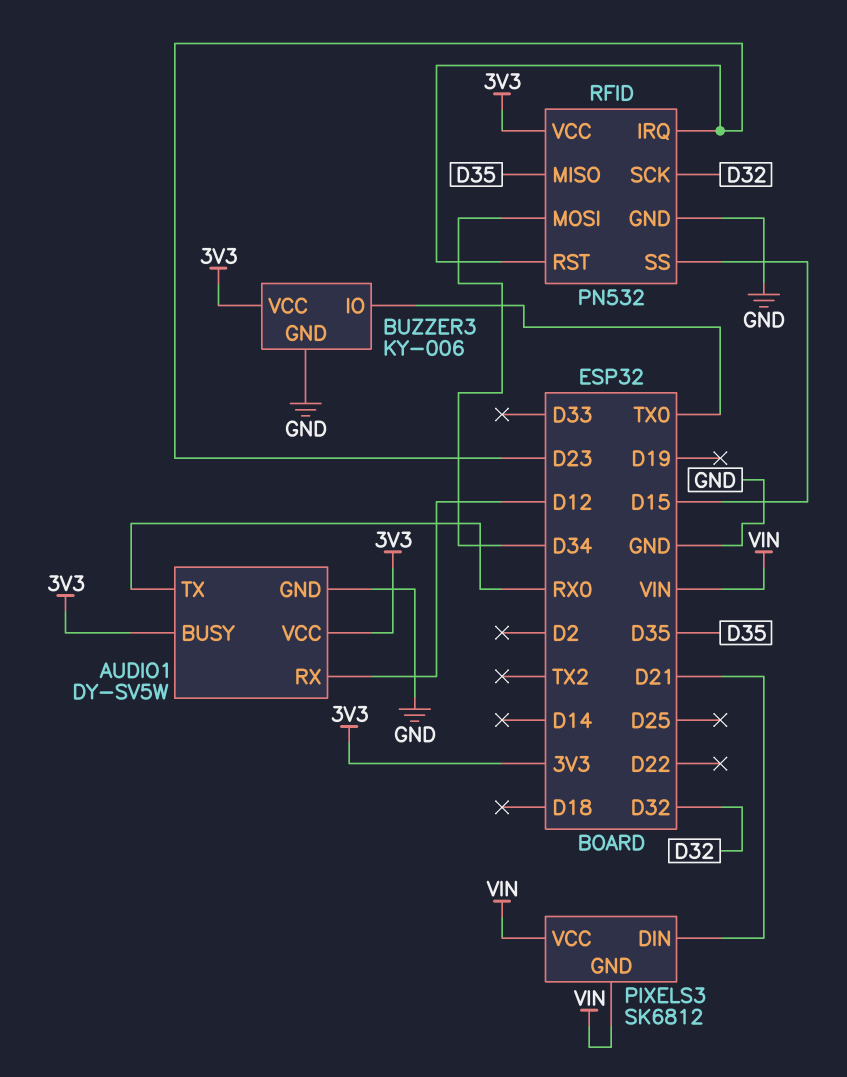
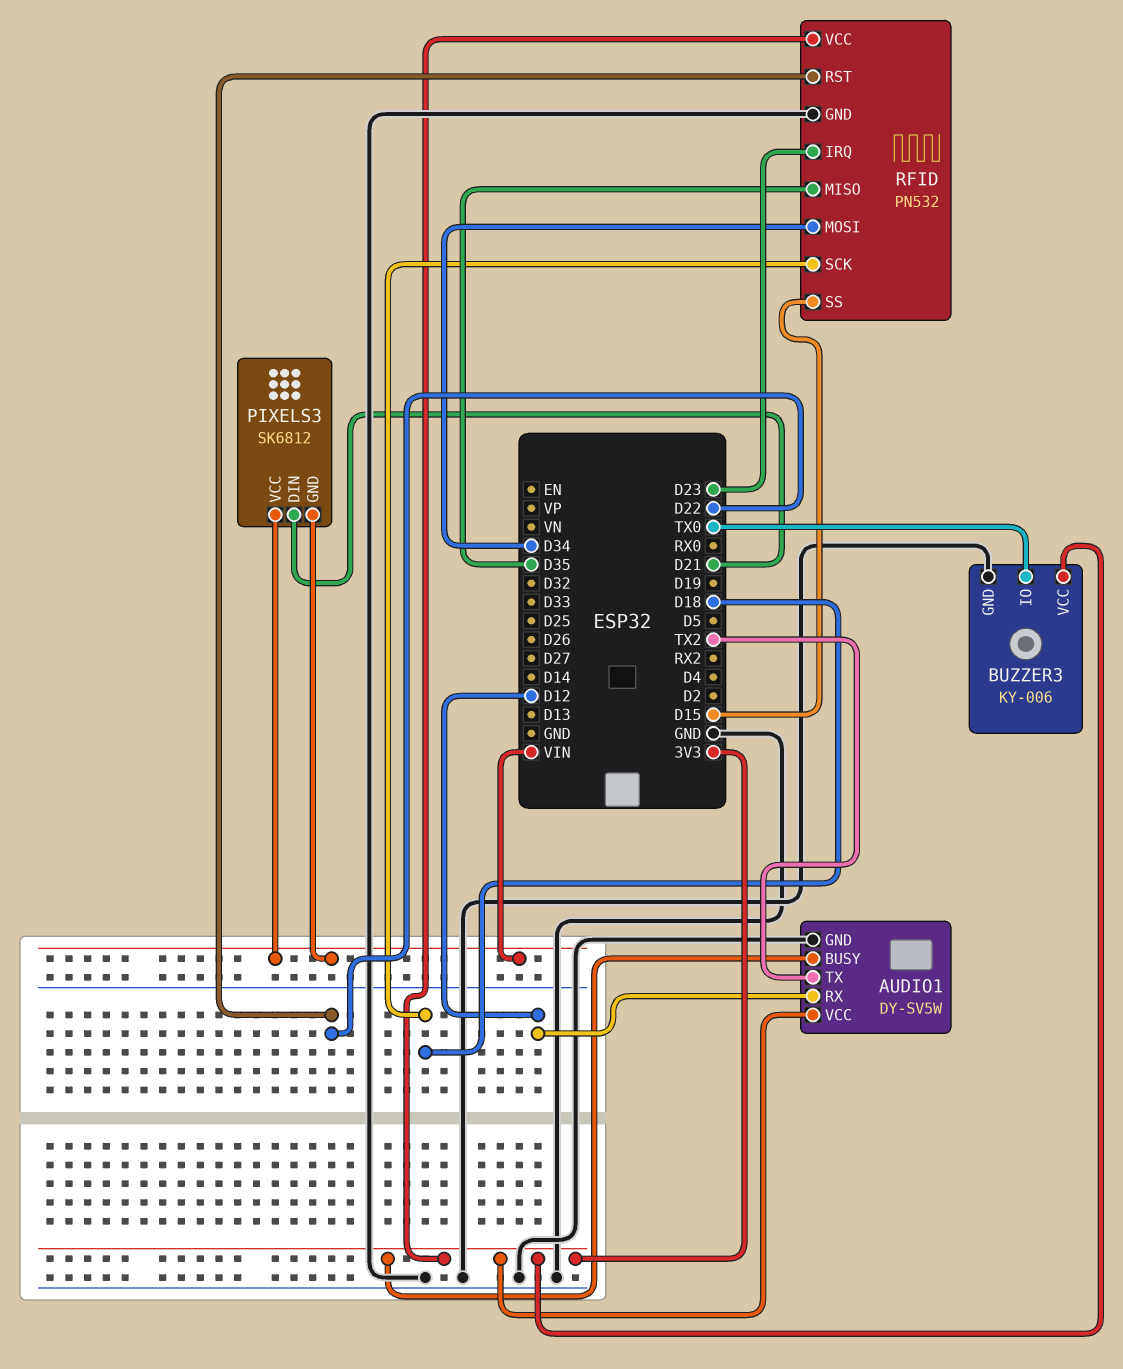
AUDIO1 pin TX: RX0 -> TX2
RFID pin RST: D23 -> D22
RFID pin SCK: D32 -> D18

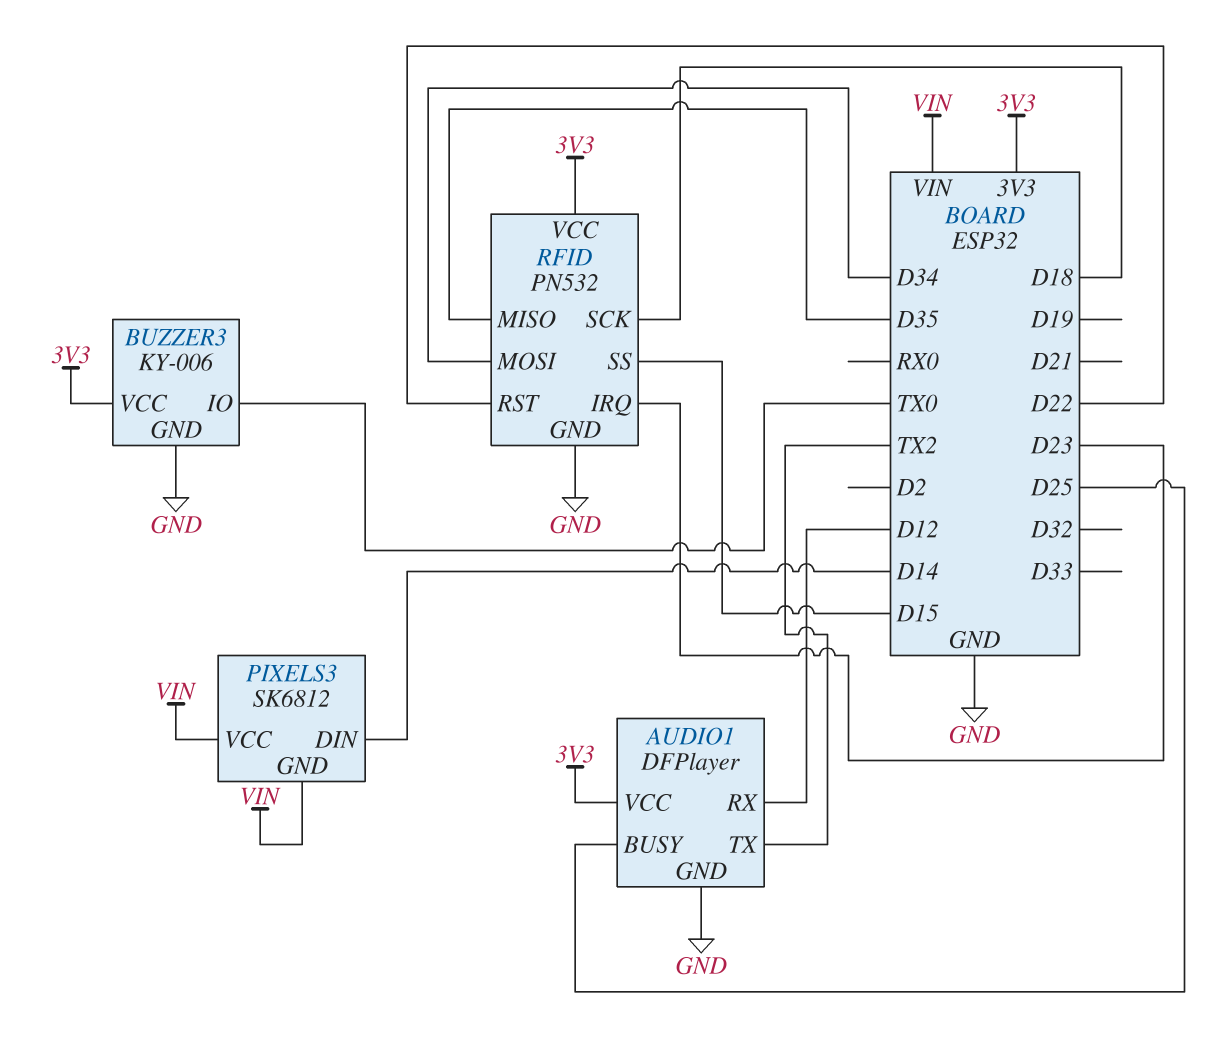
AUDIO1: DY-SV5W -> DFPlayer
AUDIO1 pin BUSY: 3V3 -> D25
PIXELS3 pin DIN: D21 -> D14

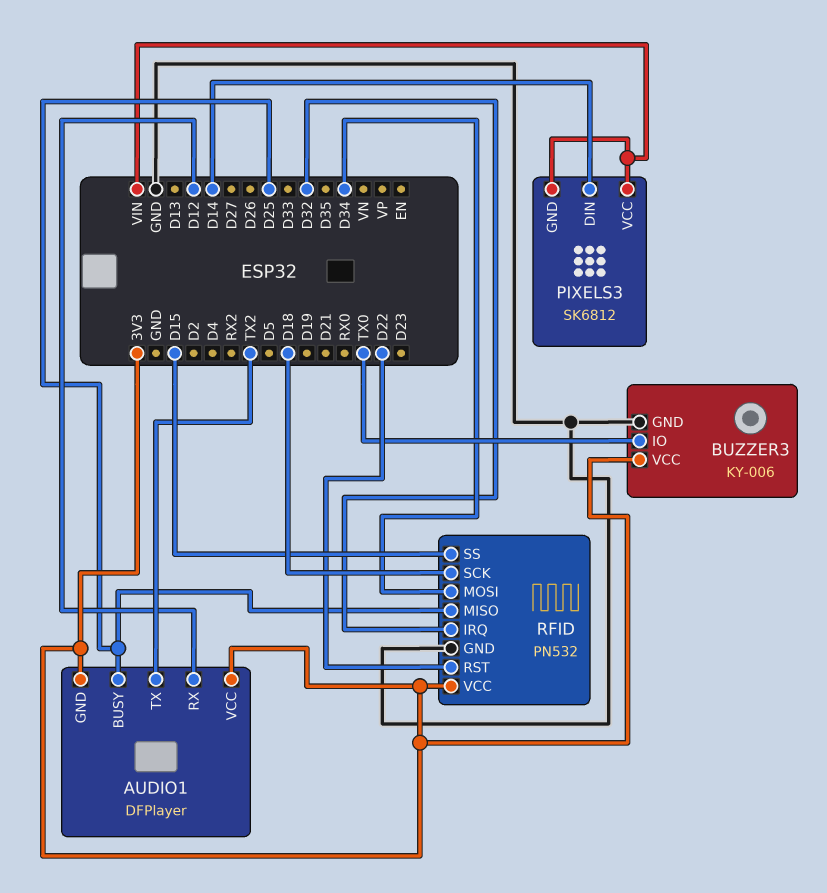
AUDIO1 pin GND: GND -> 3V3
RFID pin IRQ: D23 -> D32
RFID pin MISO: D35 -> D25

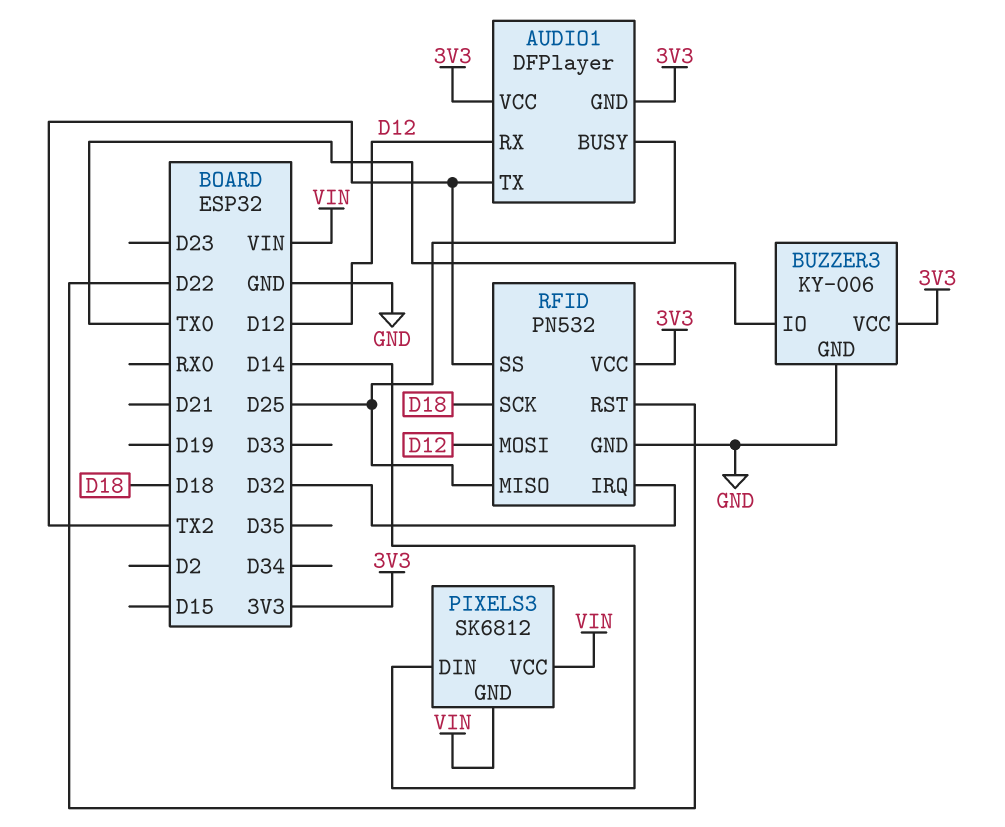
RFID pin MOSI: D34 -> D12
RFID pin SS: D15 -> TX2

